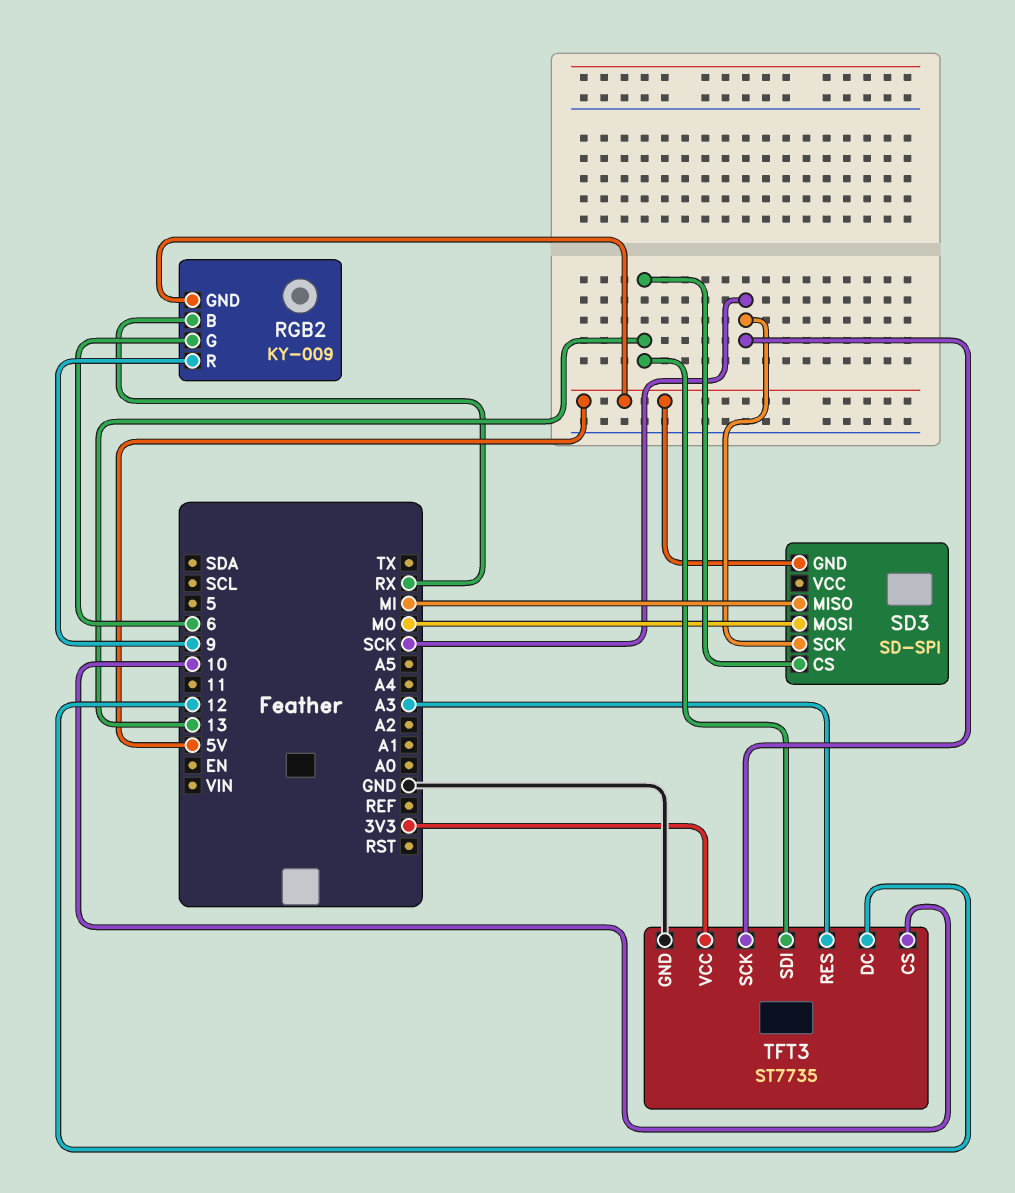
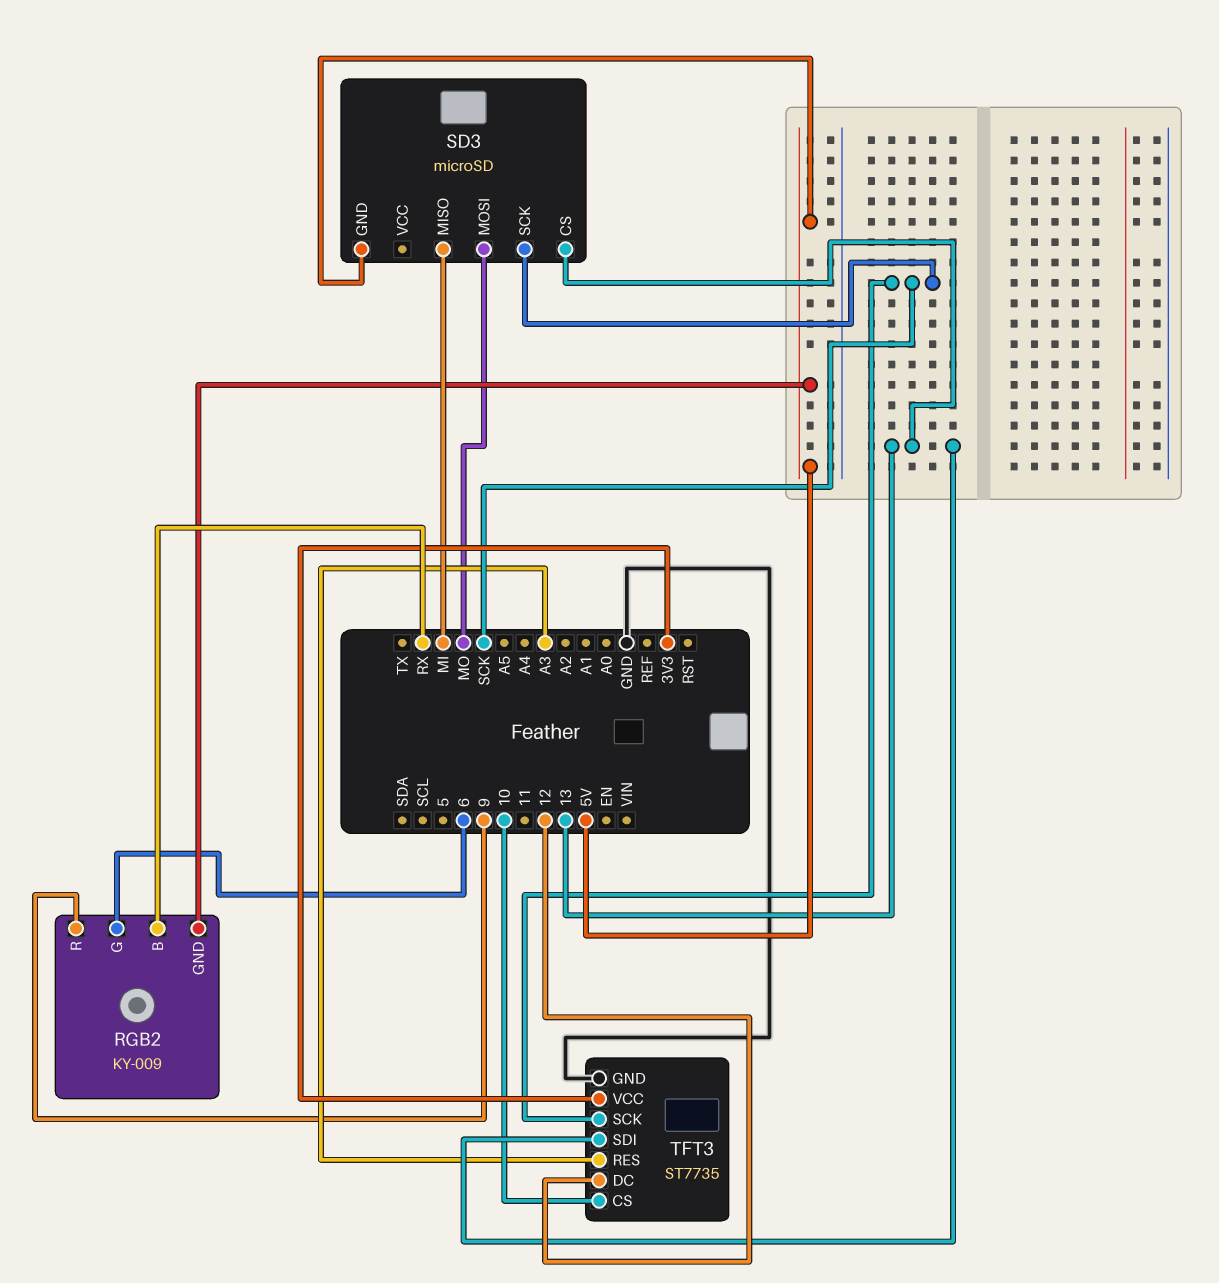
SD3: SD-SPI -> microSD

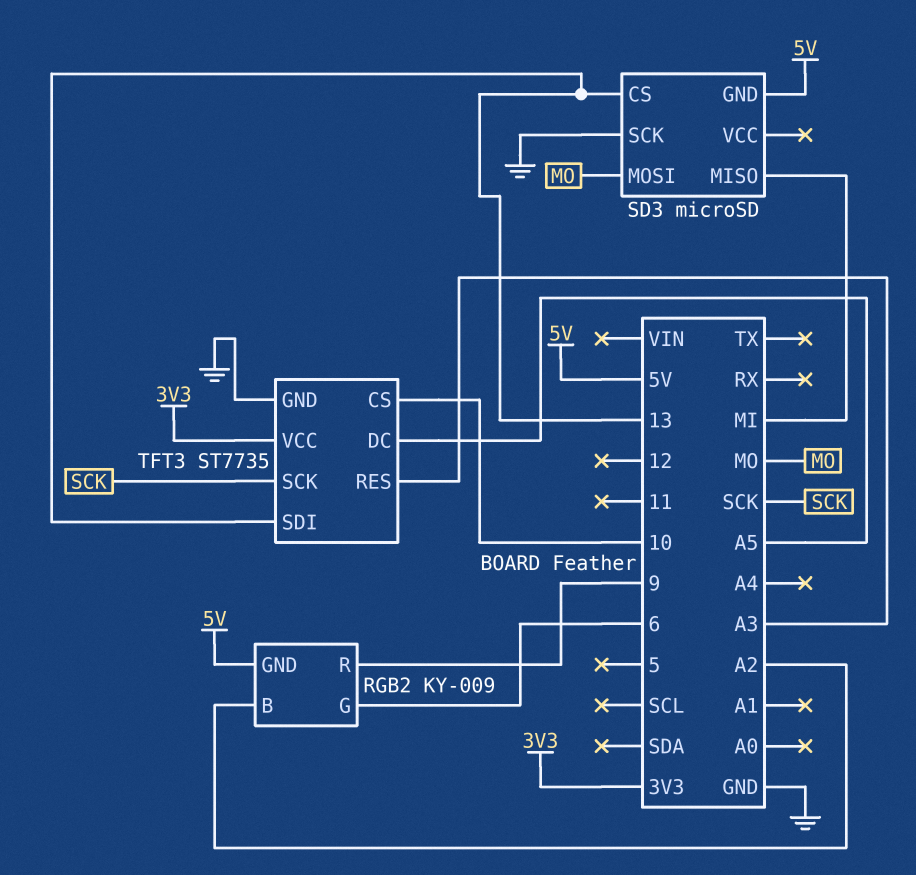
RGB2 pin B: RX -> A2
SD3 pin SCK: SCK -> GND
TFT3 pin DC: 12 -> A5

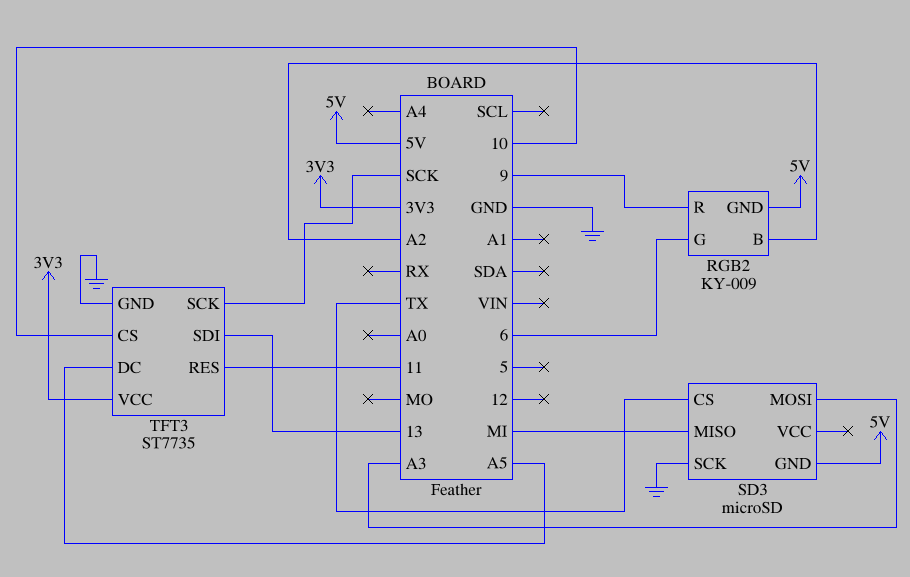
SD3 pin CS: 13 -> TX
SD3 pin MOSI: MO -> A3
TFT3 pin RES: A3 -> 11

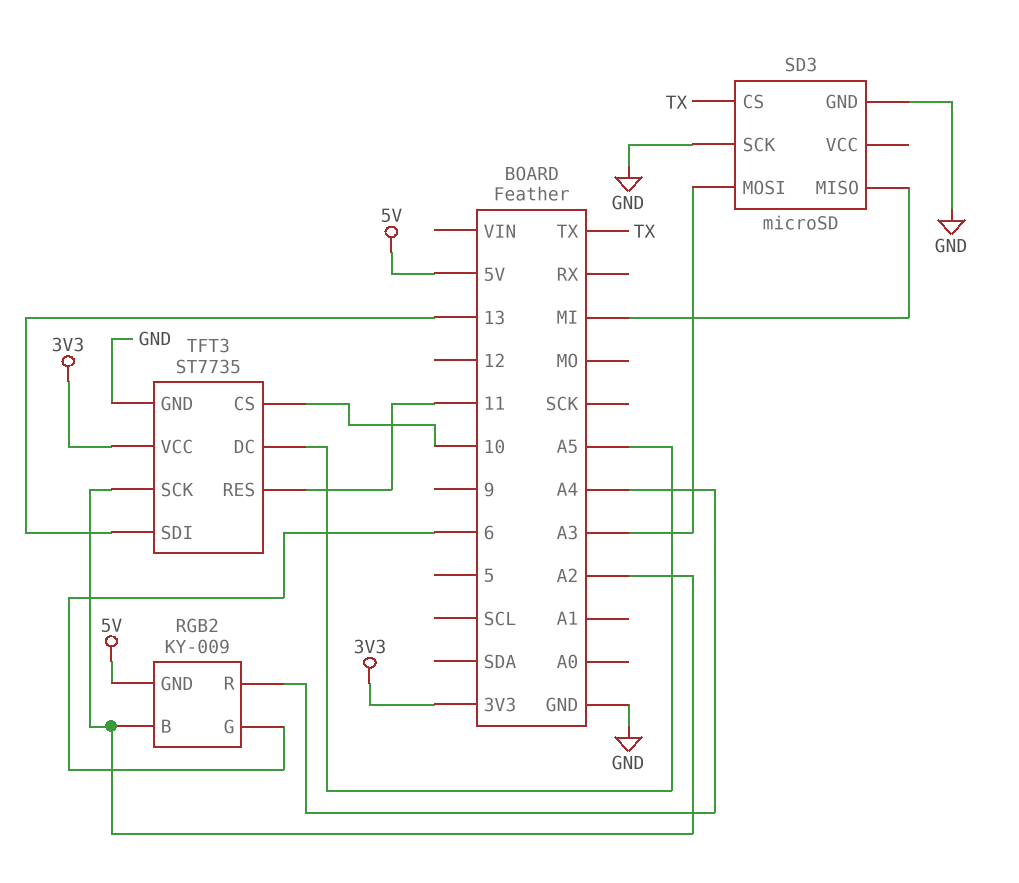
RGB2 pin R: 9 -> A4
SD3 pin GND: 5V -> GND
TFT3 pin SCK: SCK -> A2

